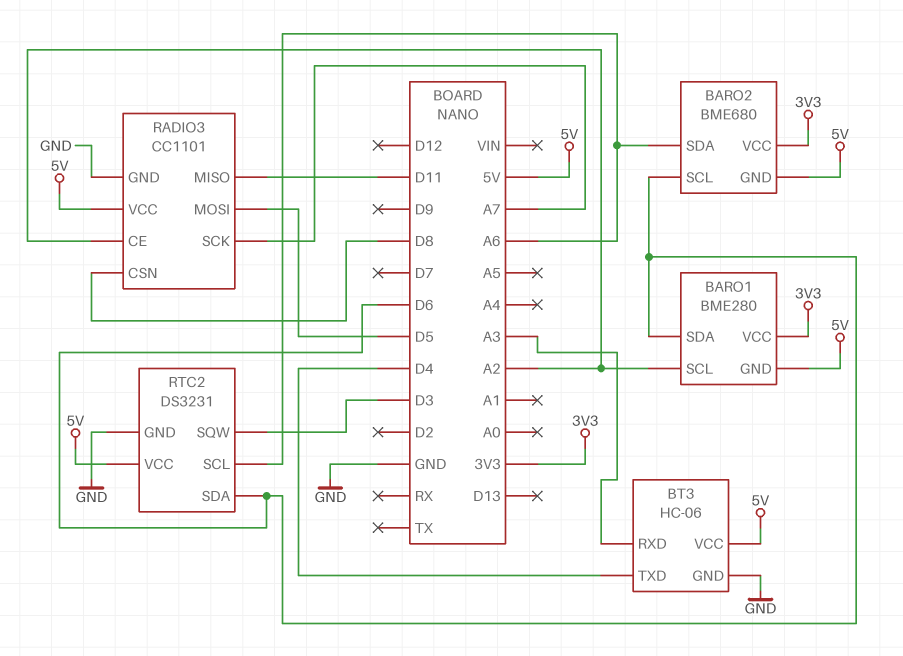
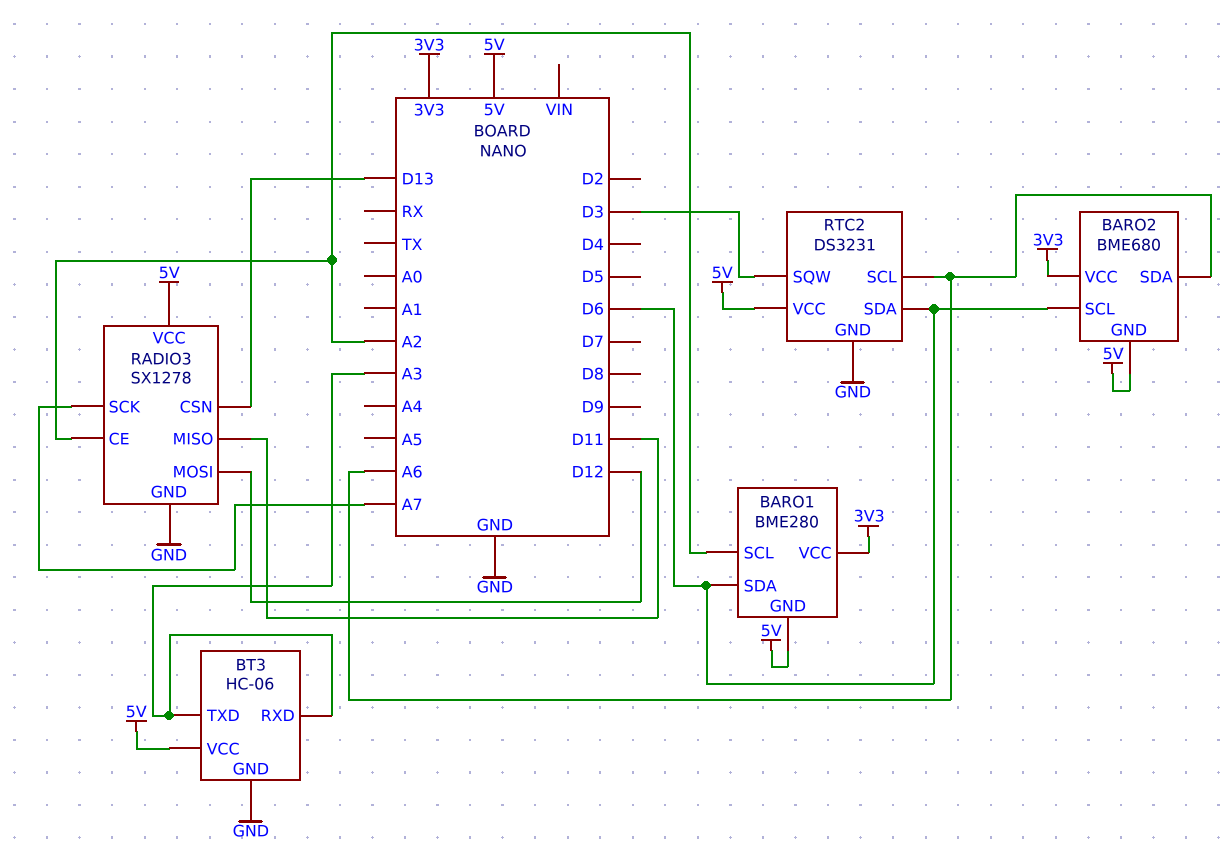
BT3 pin TXD: D4 -> A3
RADIO3: CC1101 -> SX1278
RADIO3 pin CSN: D8 -> D13
RADIO3 pin MOSI: D5 -> D12

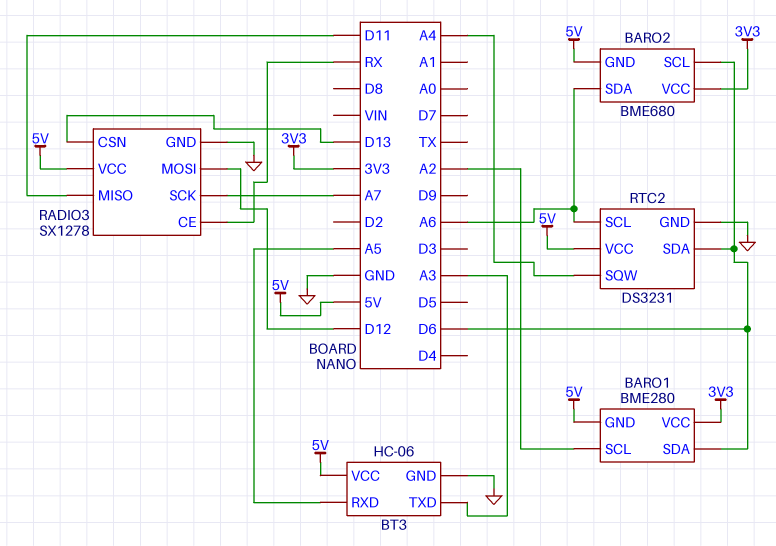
BT3 pin RXD: A3 -> A5
RADIO3 pin CE: A2 -> RX
RTC2 pin SQW: D3 -> A4

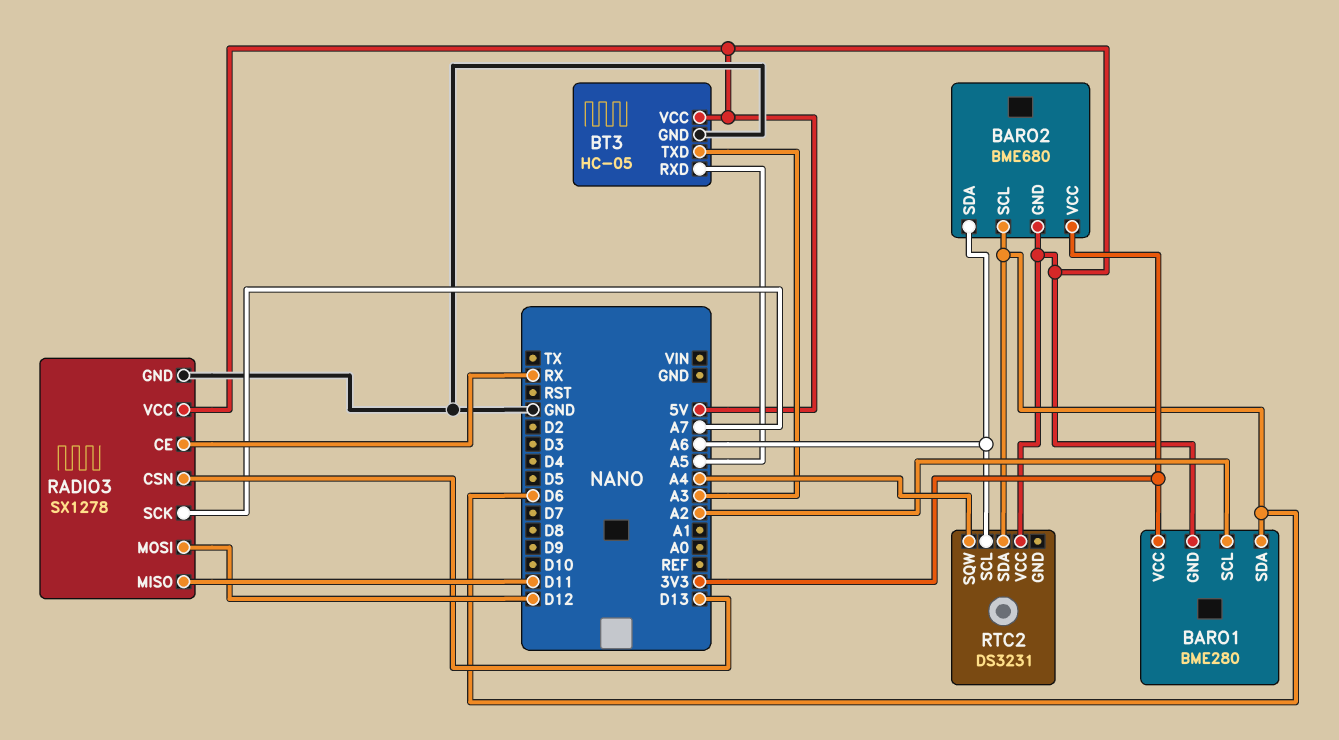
BT3: HC-06 -> HC-05
RTC2 pin GND: GND -> none

